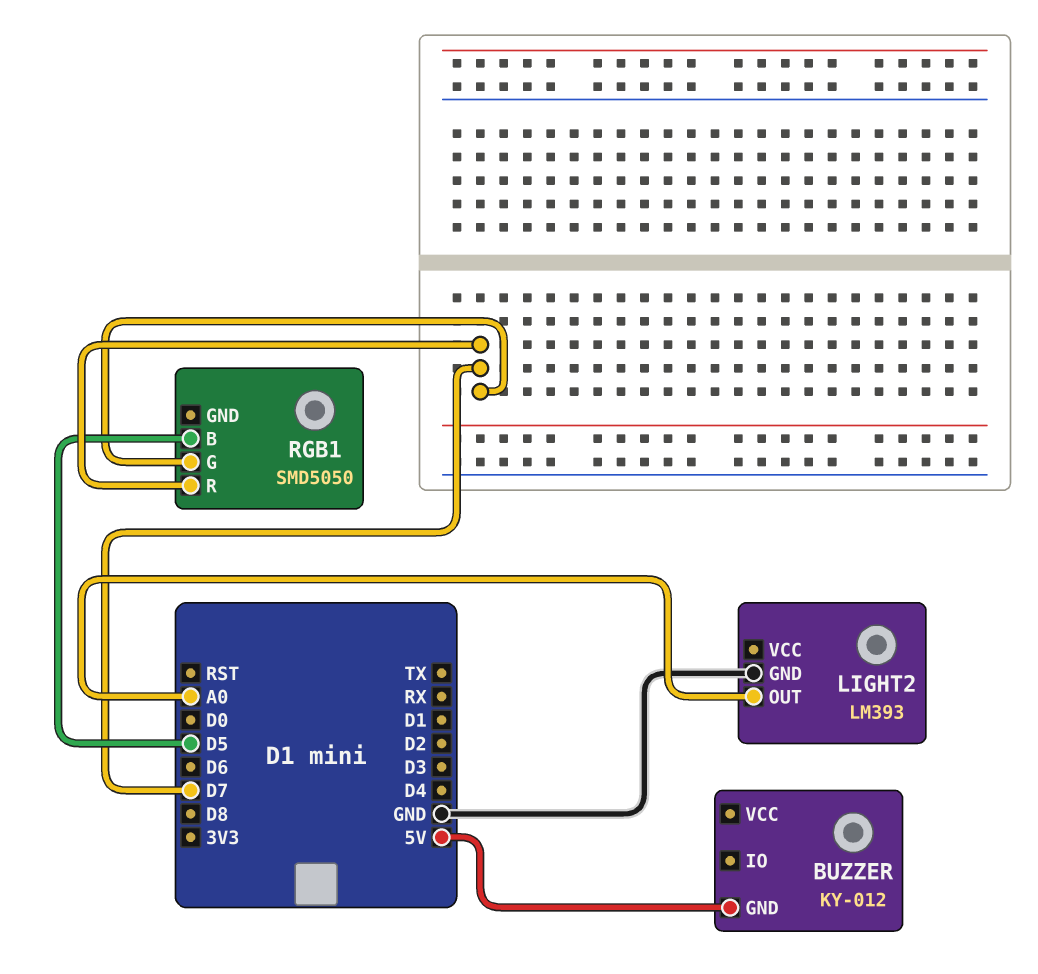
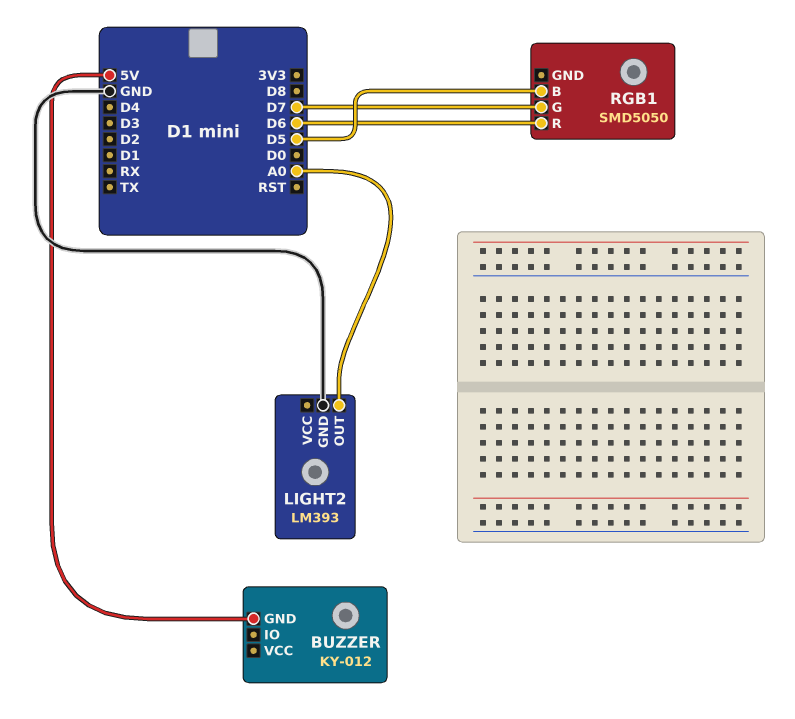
RGB1 pin R: D7 -> D6

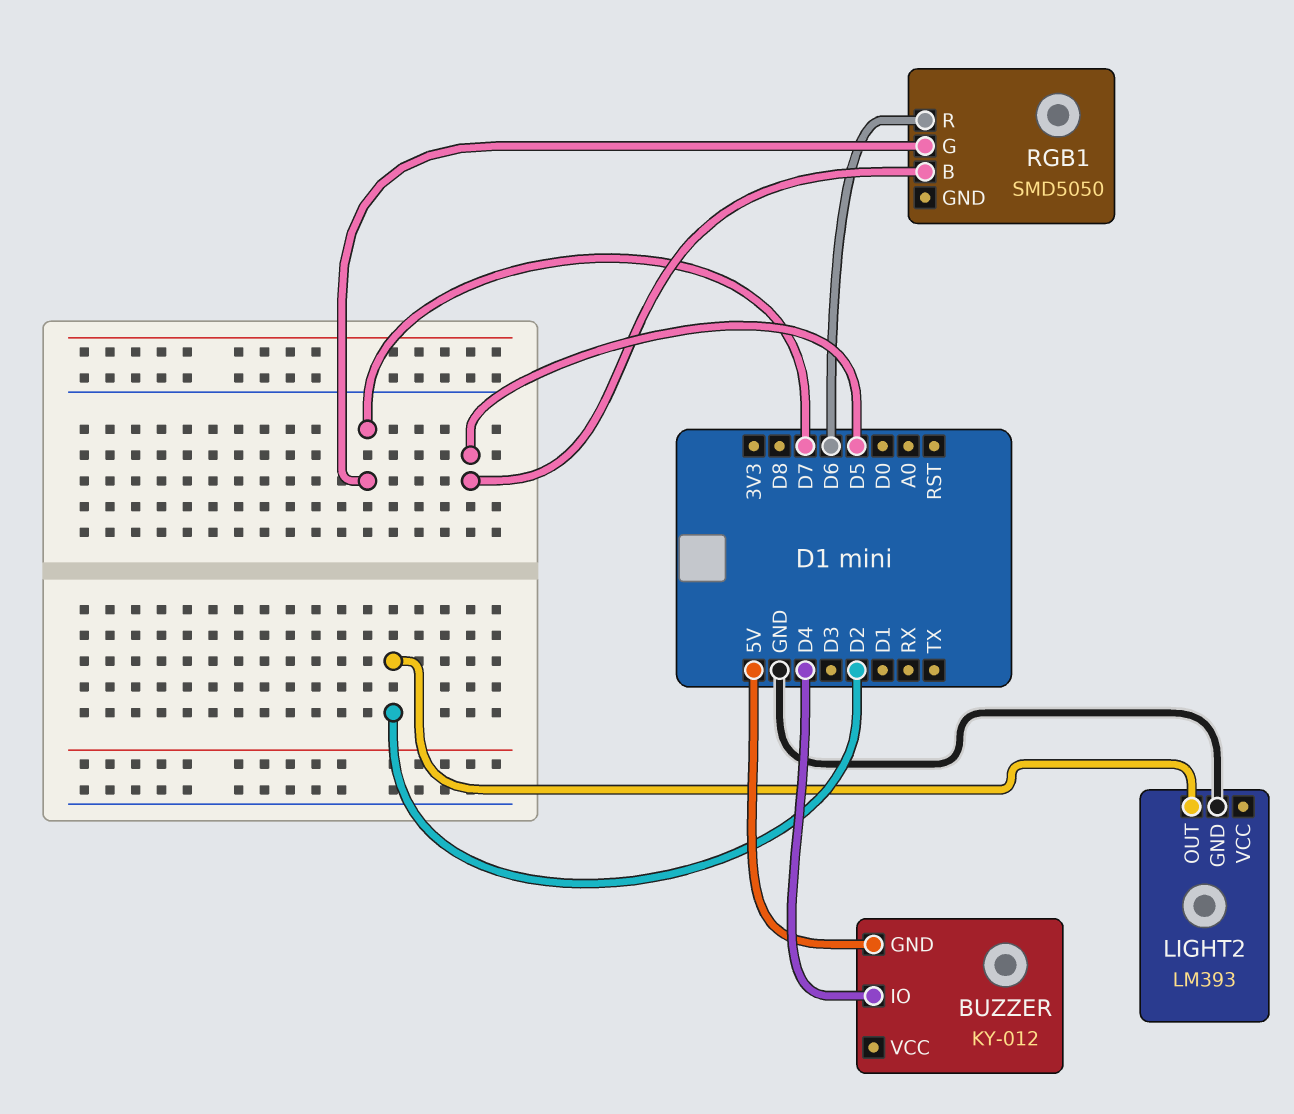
BUZZER pin IO: none -> D4
LIGHT2 pin OUT: A0 -> D2

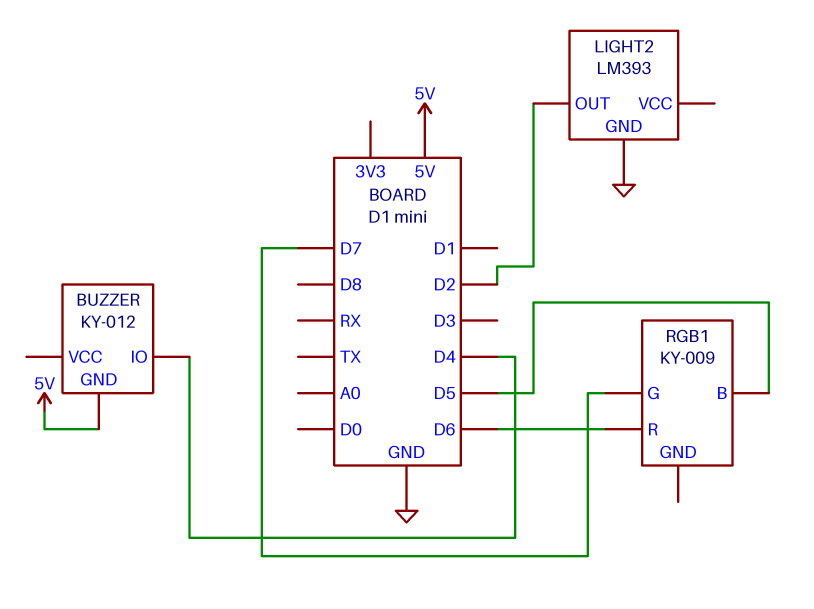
RGB1: SMD5050 -> KY-009

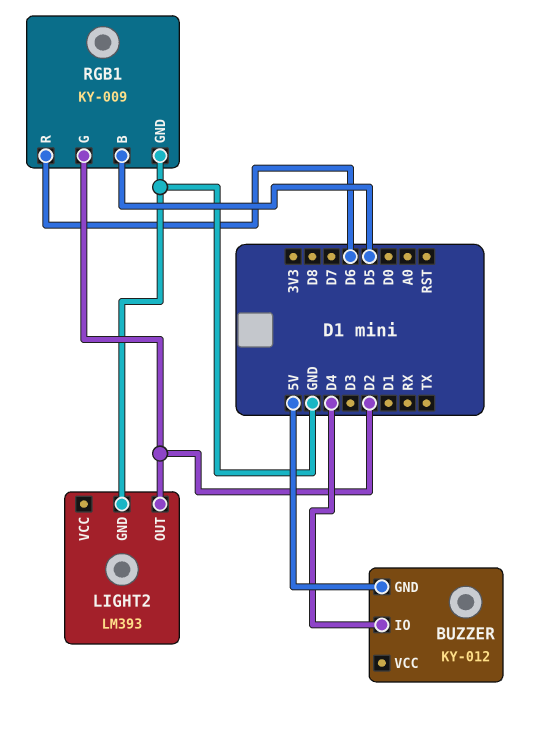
RGB1 pin G: D7 -> D2
RGB1 pin GND: none -> GND

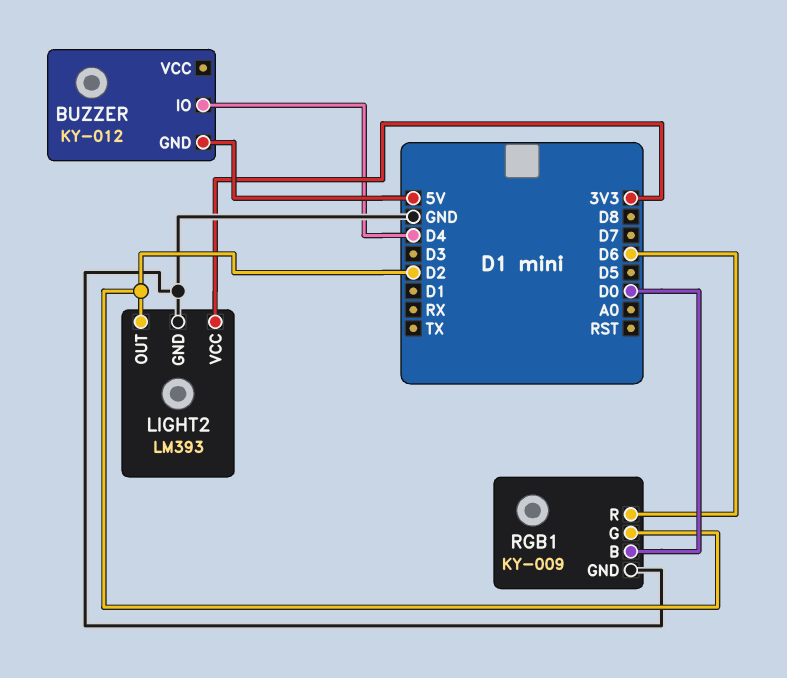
LIGHT2 pin VCC: none -> 3V3
RGB1 pin B: D5 -> D0

